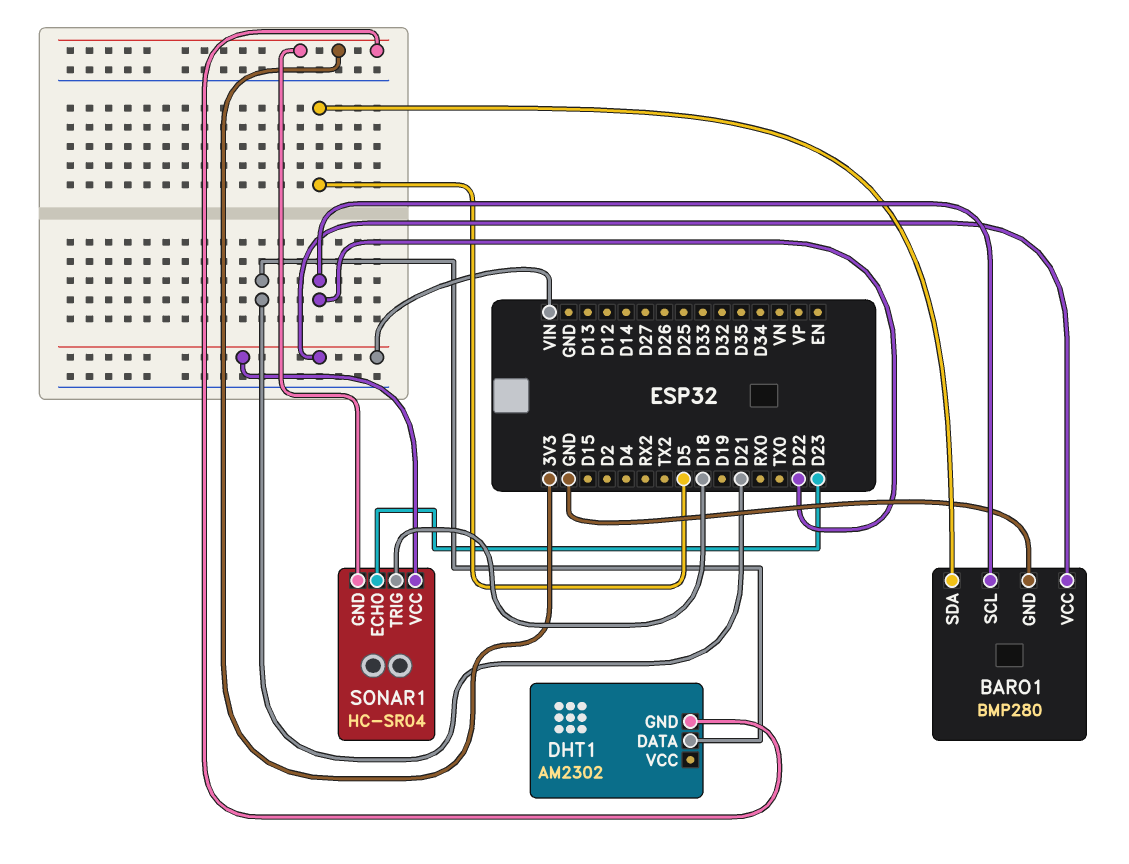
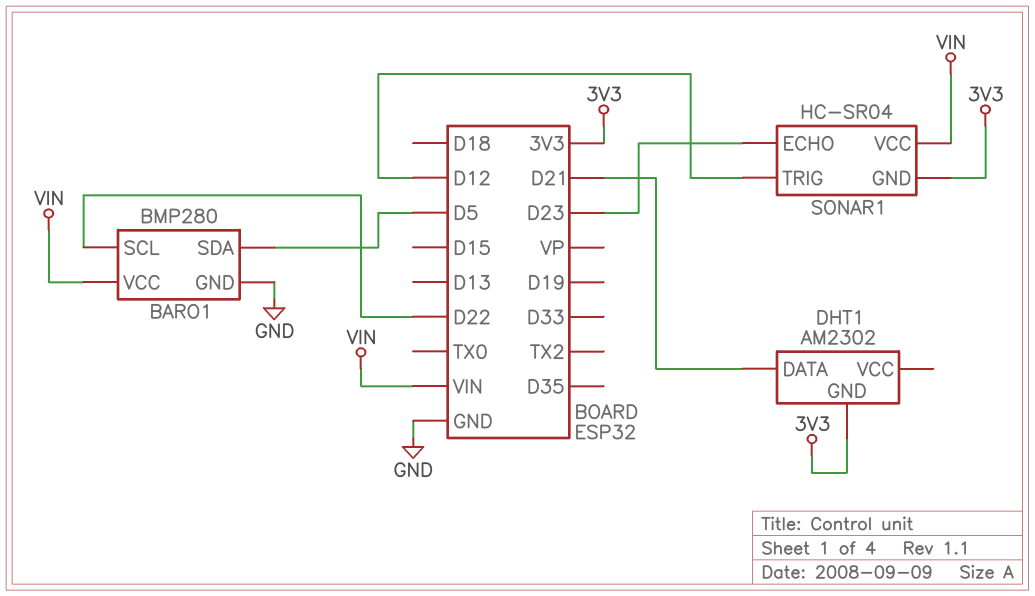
SONAR1 pin TRIG: D18 -> D12

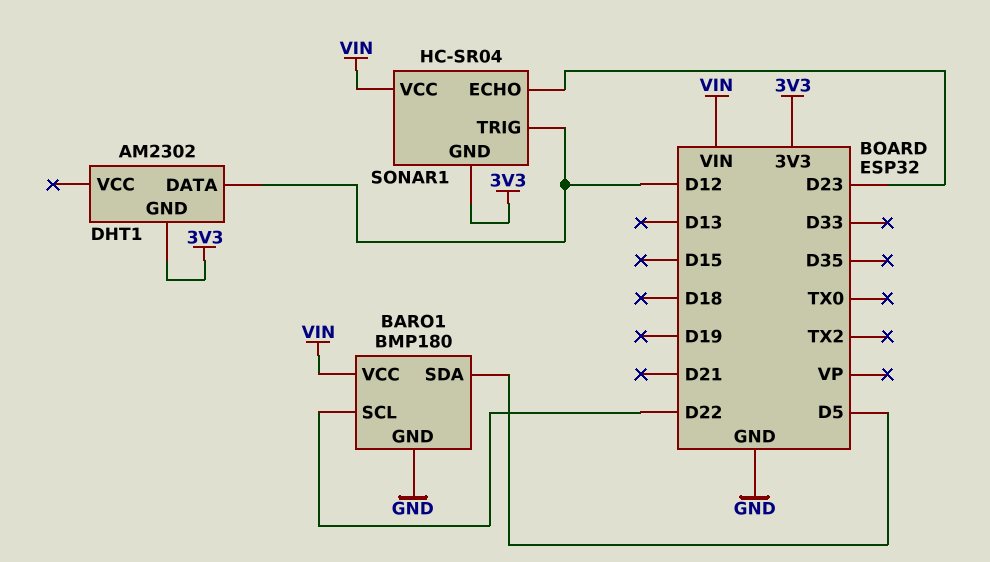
BARO1: BMP280 -> BMP180
DHT1 pin DATA: D21 -> D12

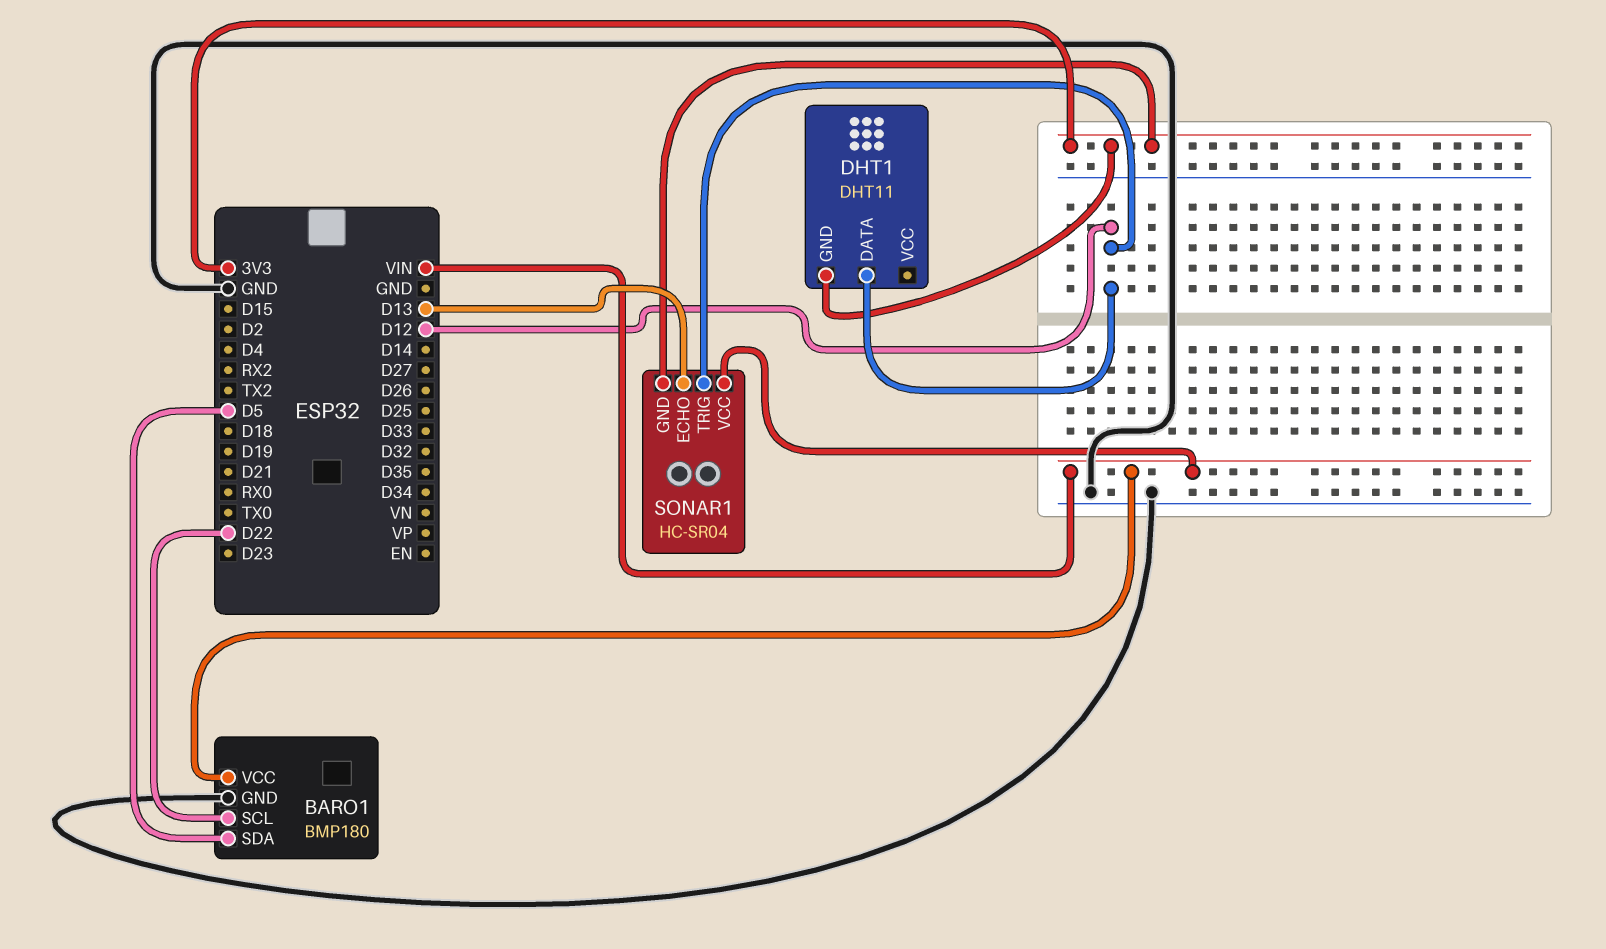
DHT1: AM2302 -> DHT11
SONAR1 pin ECHO: D23 -> D13

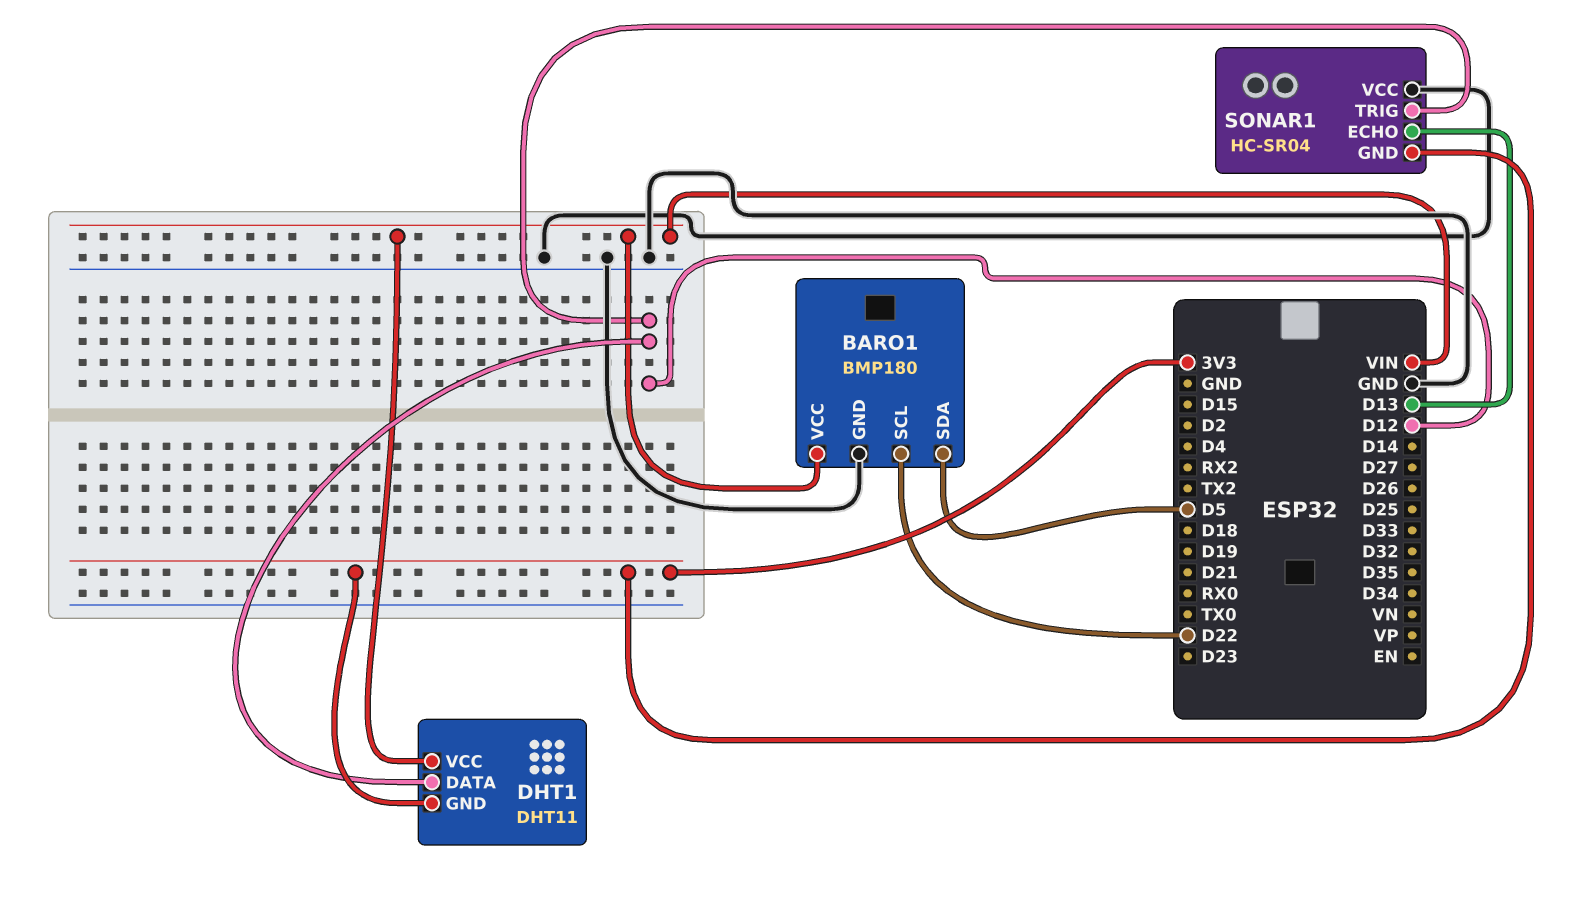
DHT1 pin VCC: none -> VIN
SONAR1 pin VCC: VIN -> GND

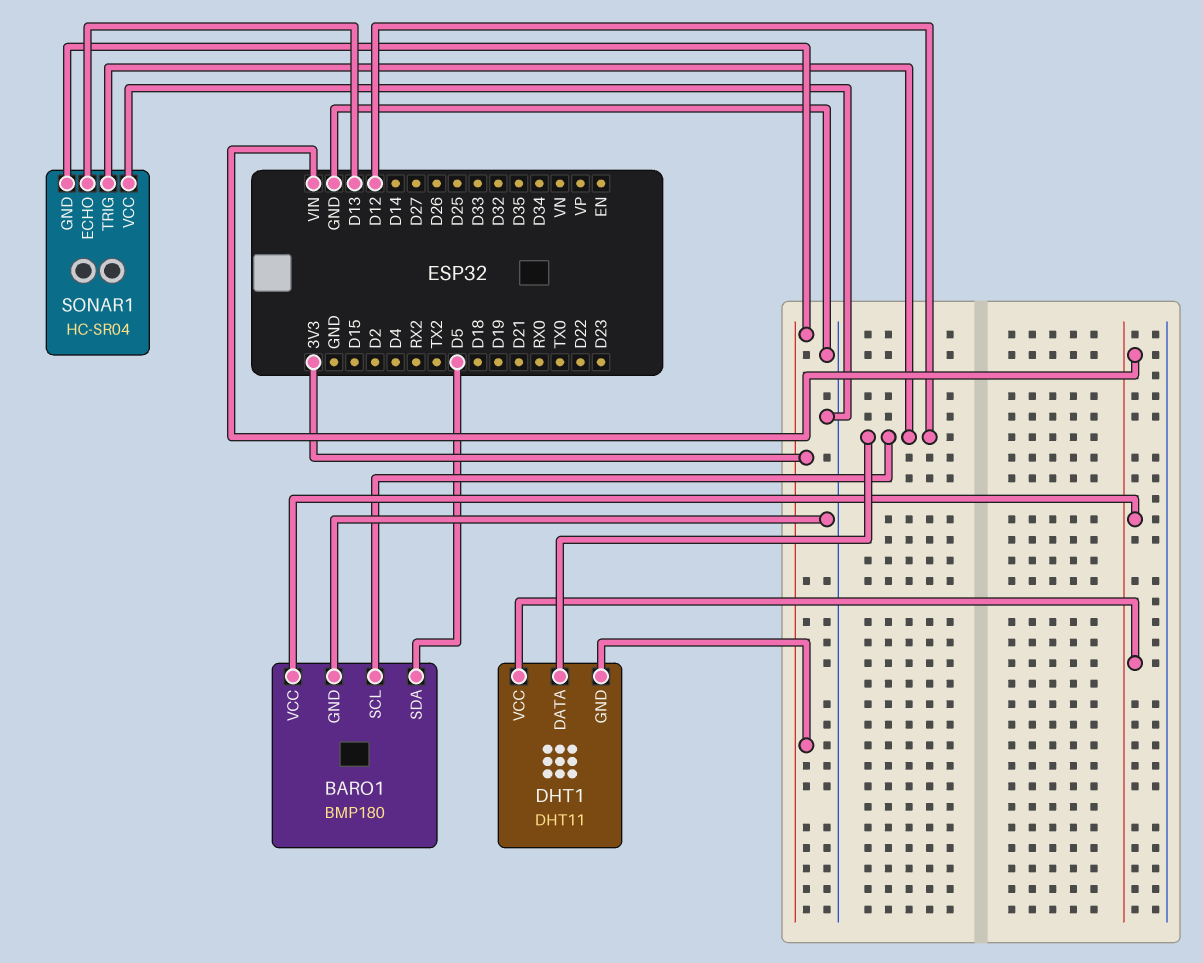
BARO1 pin SCL: D22 -> D12

